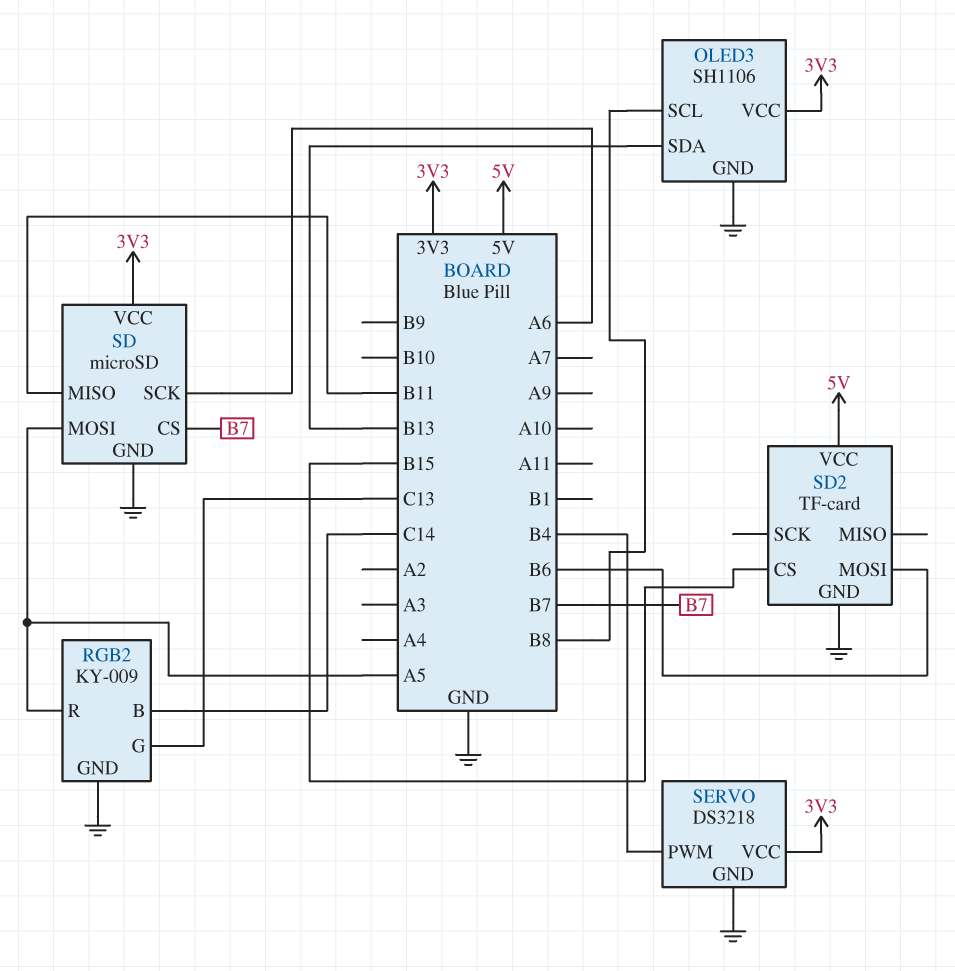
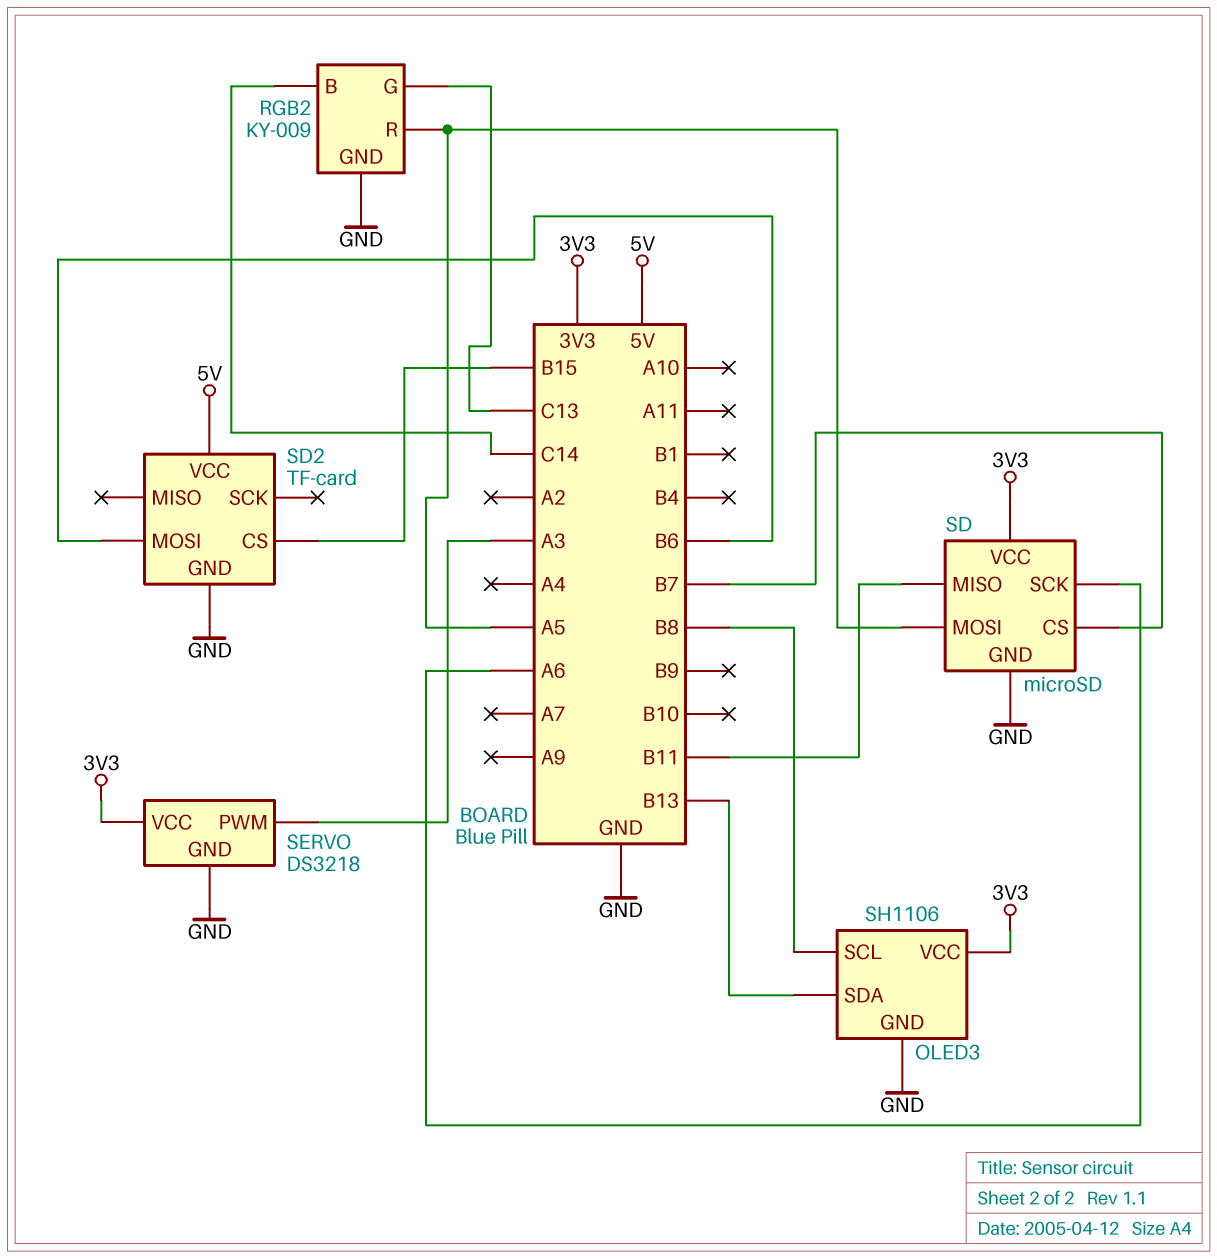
SERVO pin PWM: B4 -> A3

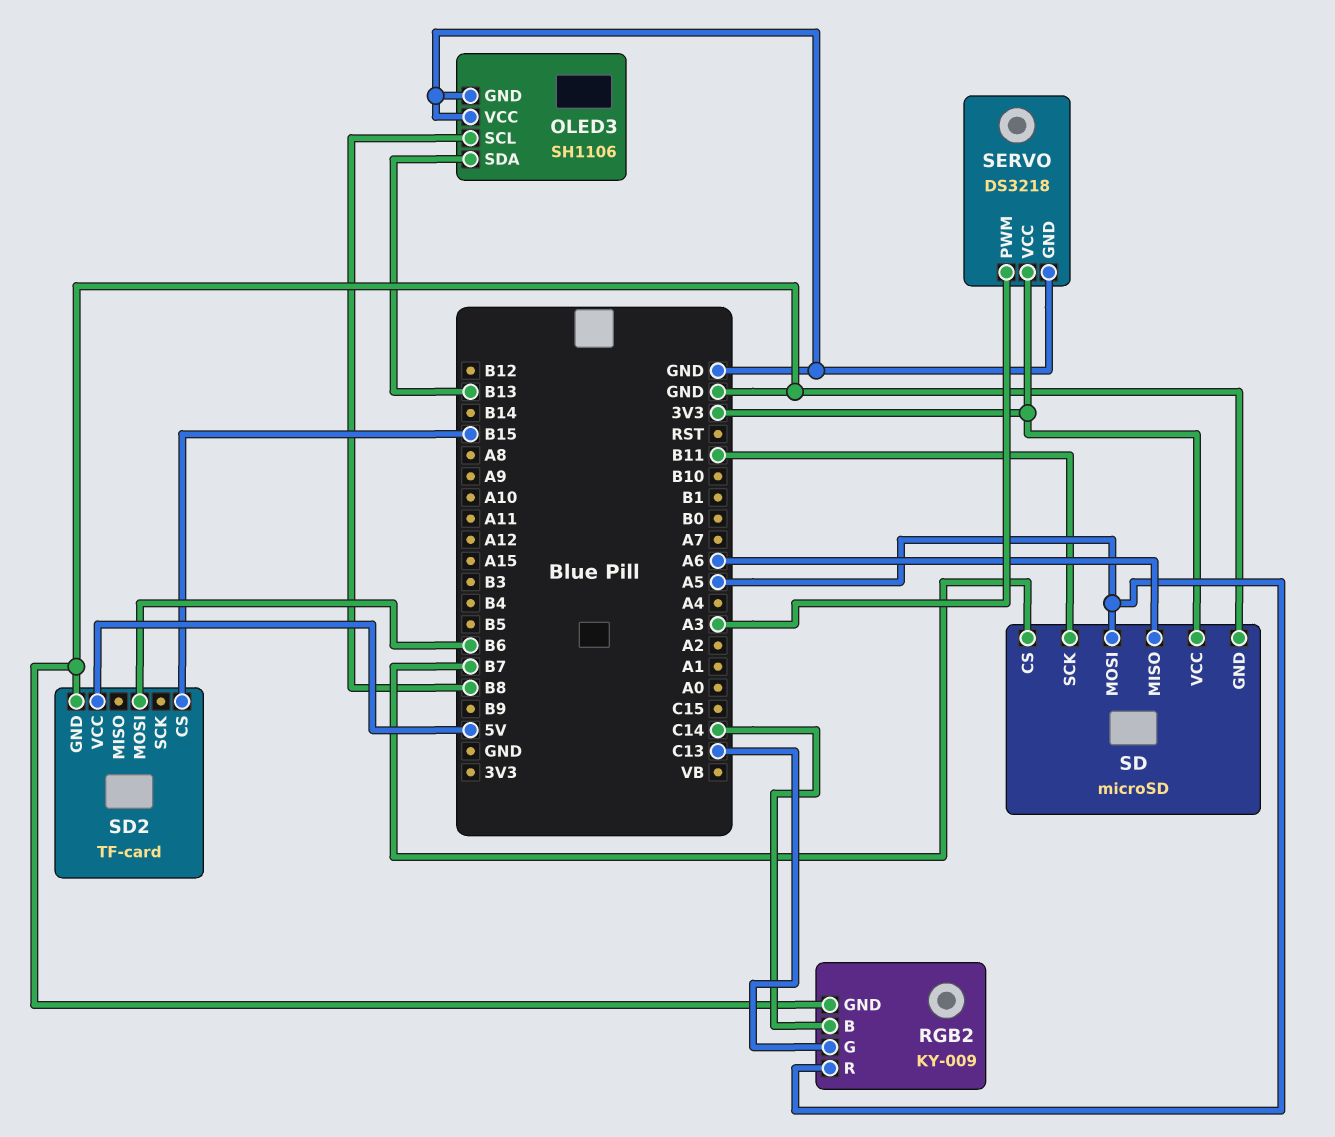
OLED3 pin VCC: 3V3 -> GND
SD pin MISO: B11 -> A6
SD pin SCK: A6 -> B11

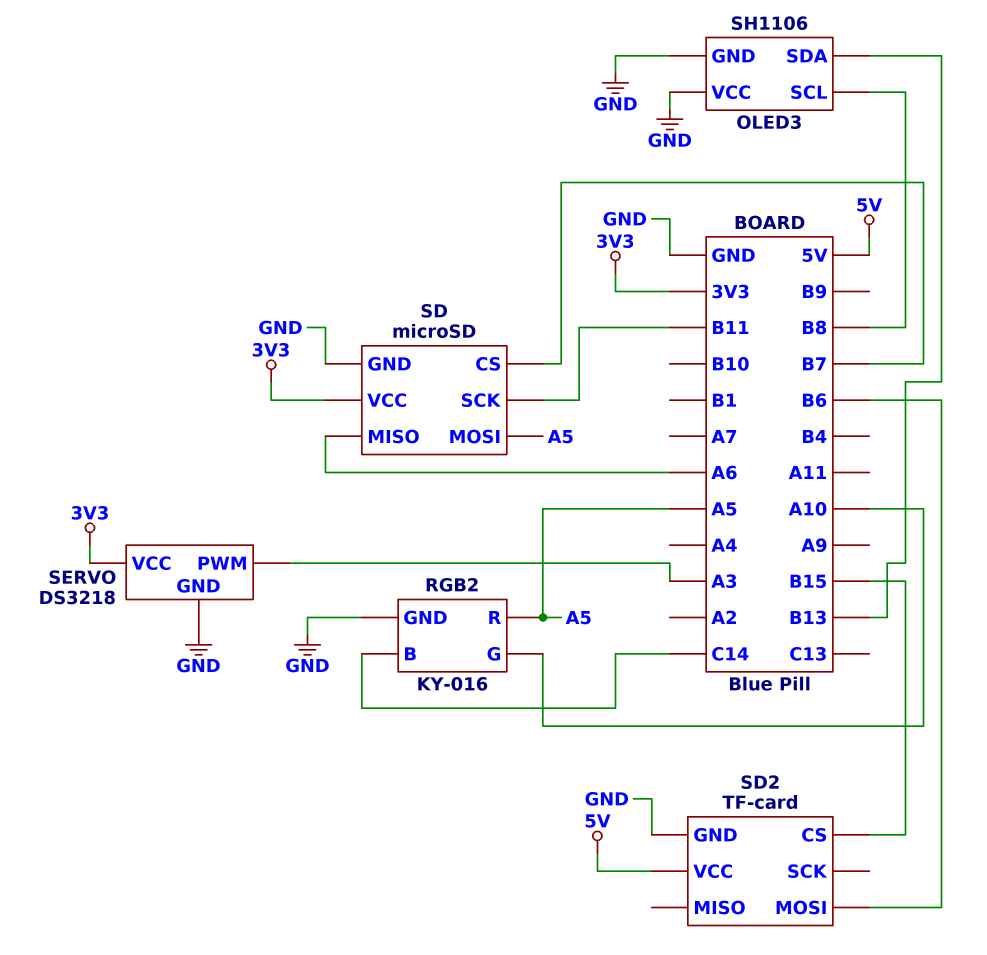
RGB2: KY-009 -> KY-016
RGB2 pin G: C13 -> A10

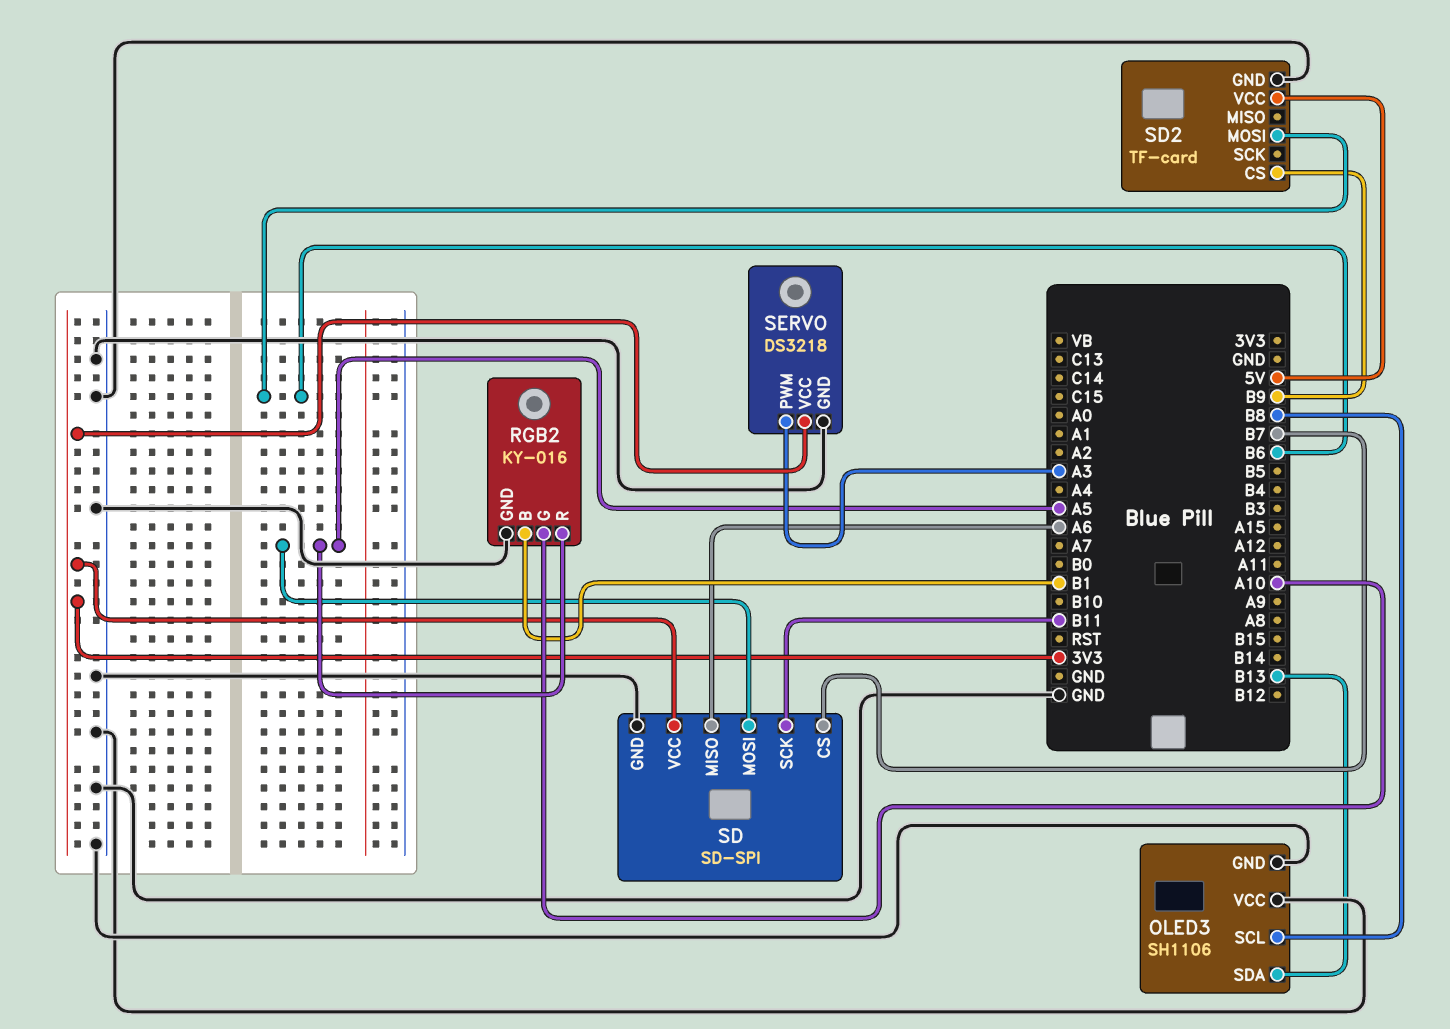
RGB2 pin B: C14 -> B1
SD: microSD -> SD-SPI
SD2 pin CS: B15 -> B9

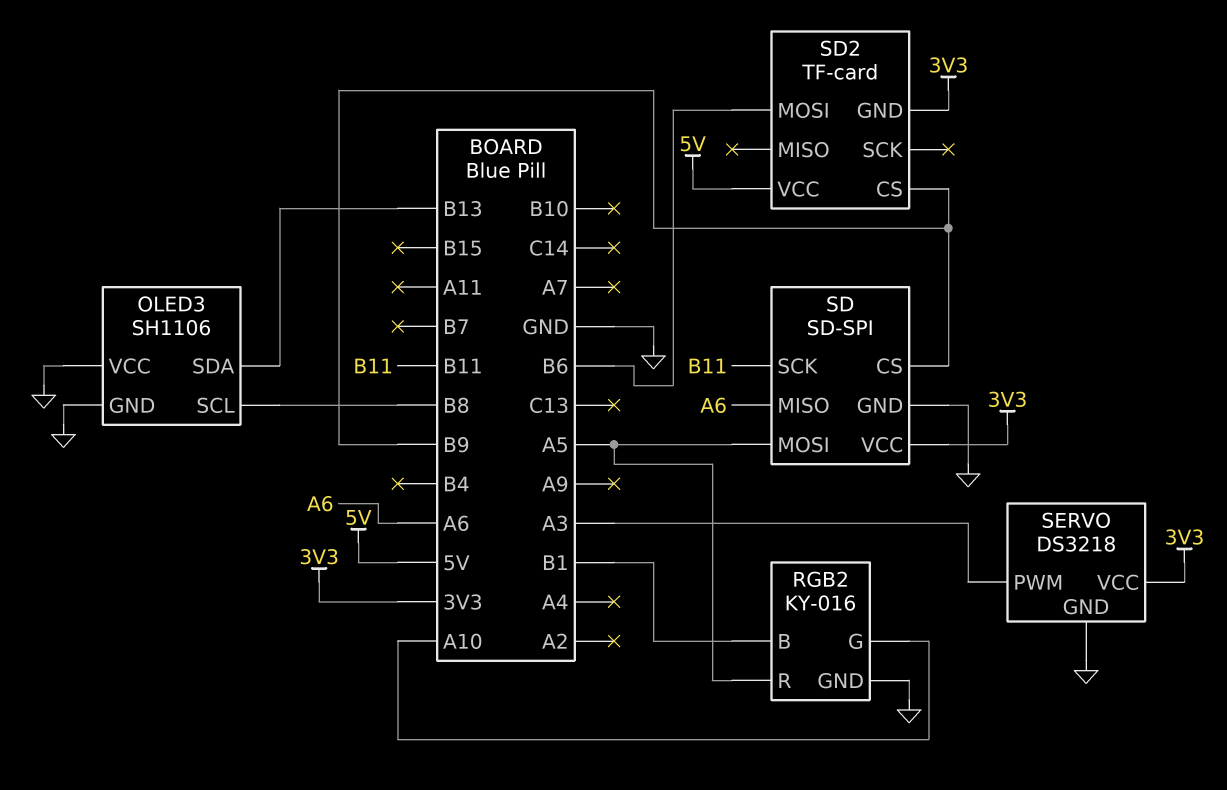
SD pin CS: B7 -> B9
SD2 pin GND: GND -> 3V3

